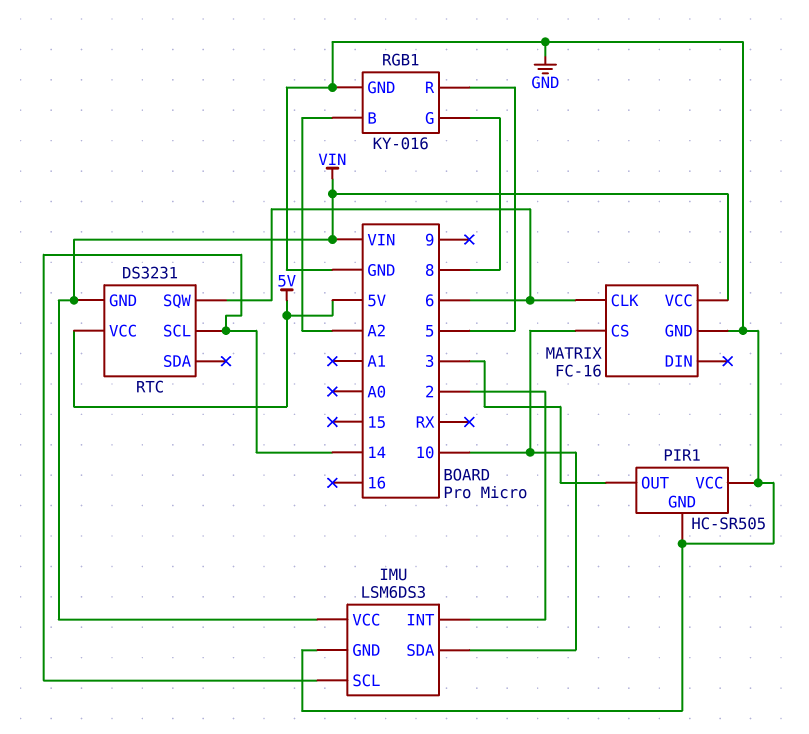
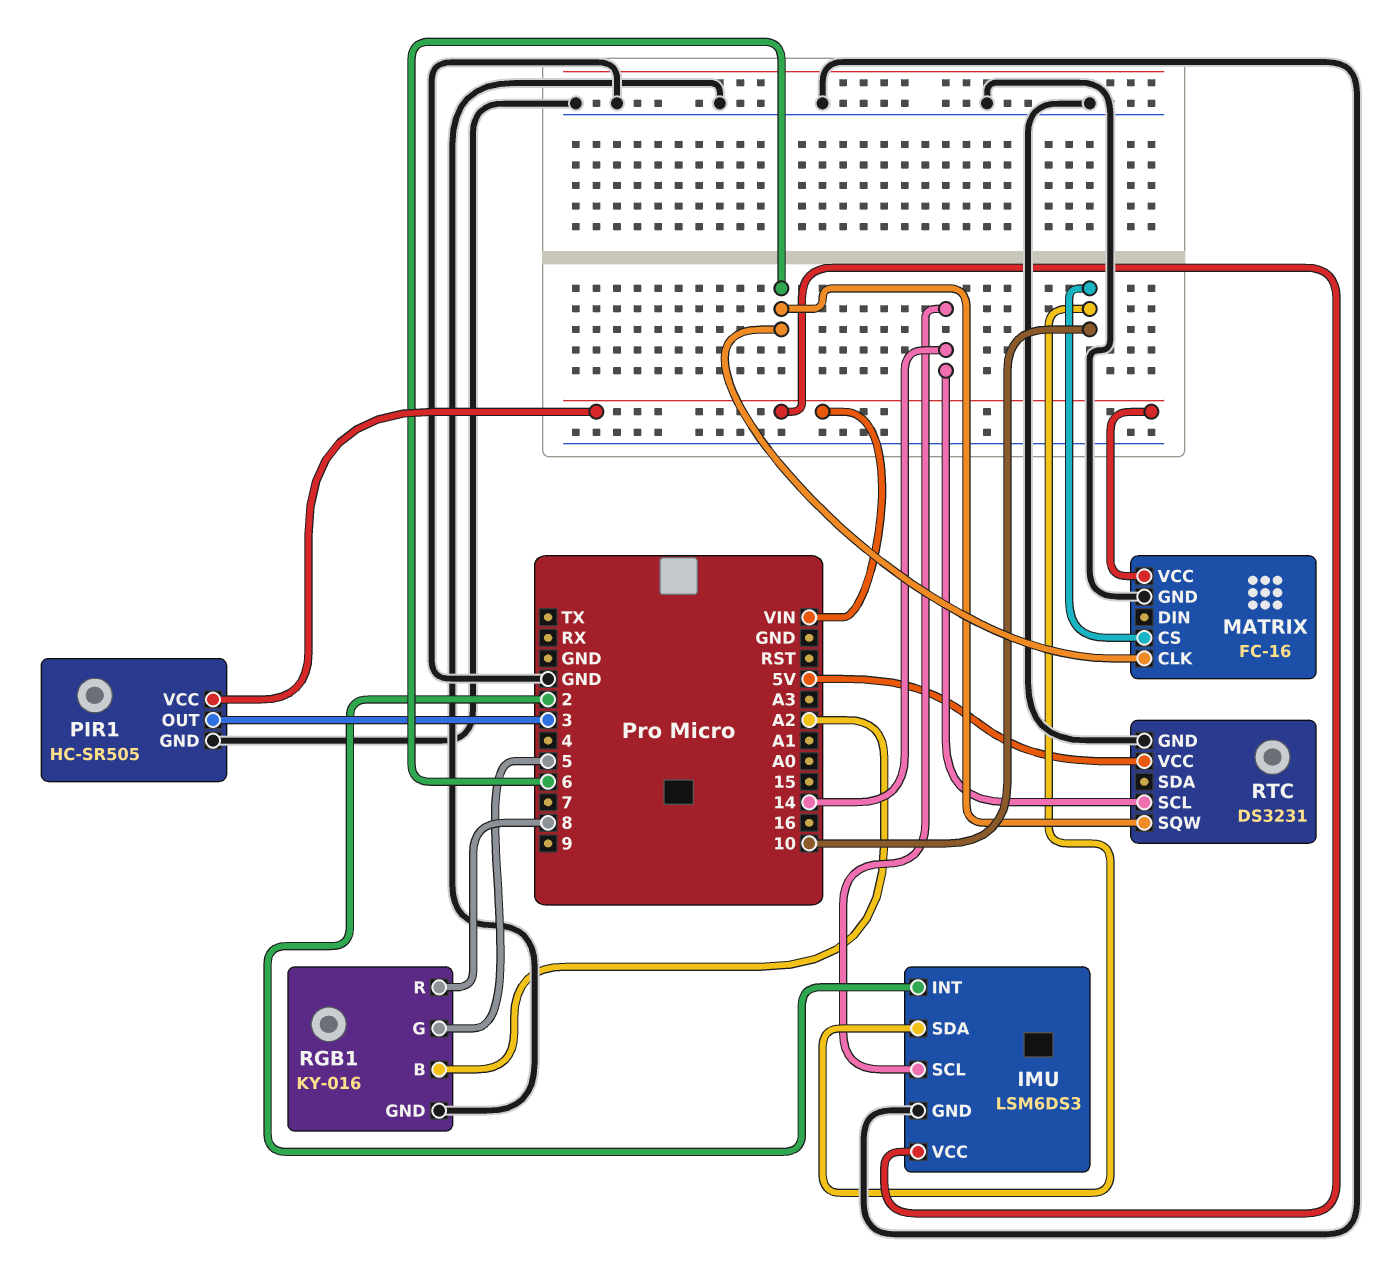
PIR1 pin VCC: GND -> VIN
RGB1 pin G: 8 -> 5
RGB1 pin R: 5 -> 8
RTC pin GND: VIN -> GND

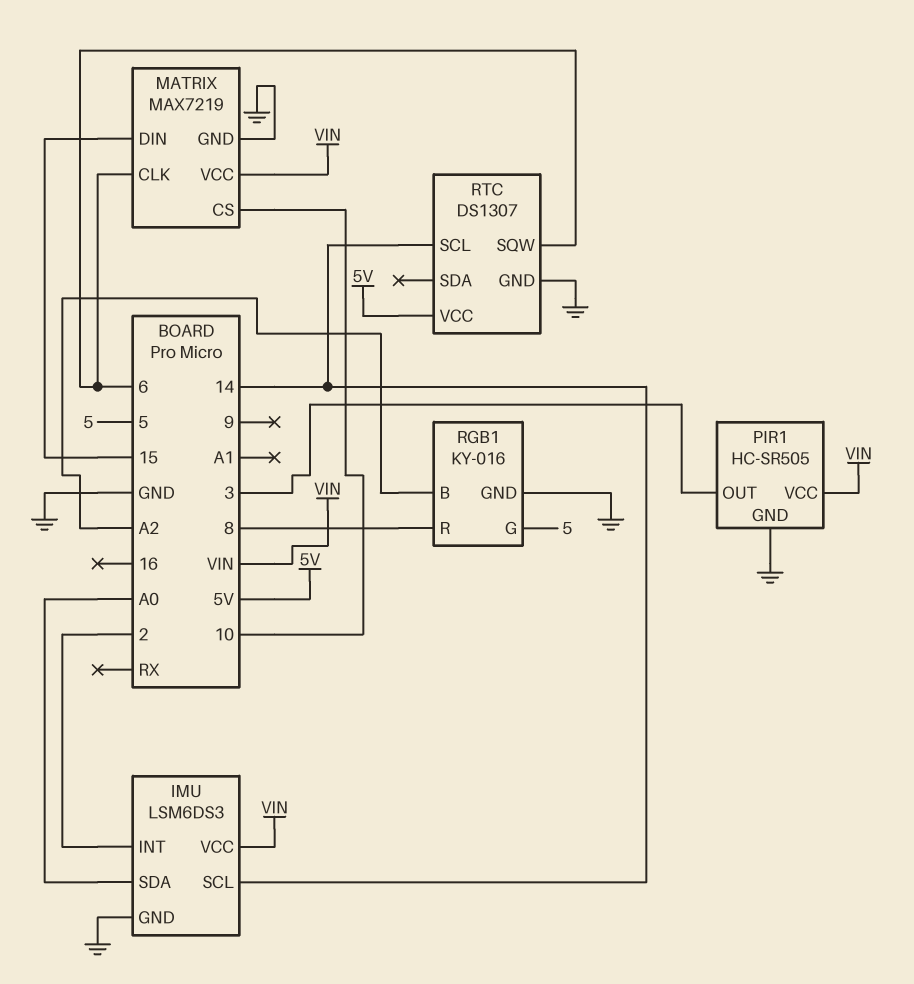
IMU pin SDA: 10 -> A0
MATRIX: FC-16 -> MAX7219
MATRIX pin DIN: none -> 15
RTC: DS3231 -> DS1307

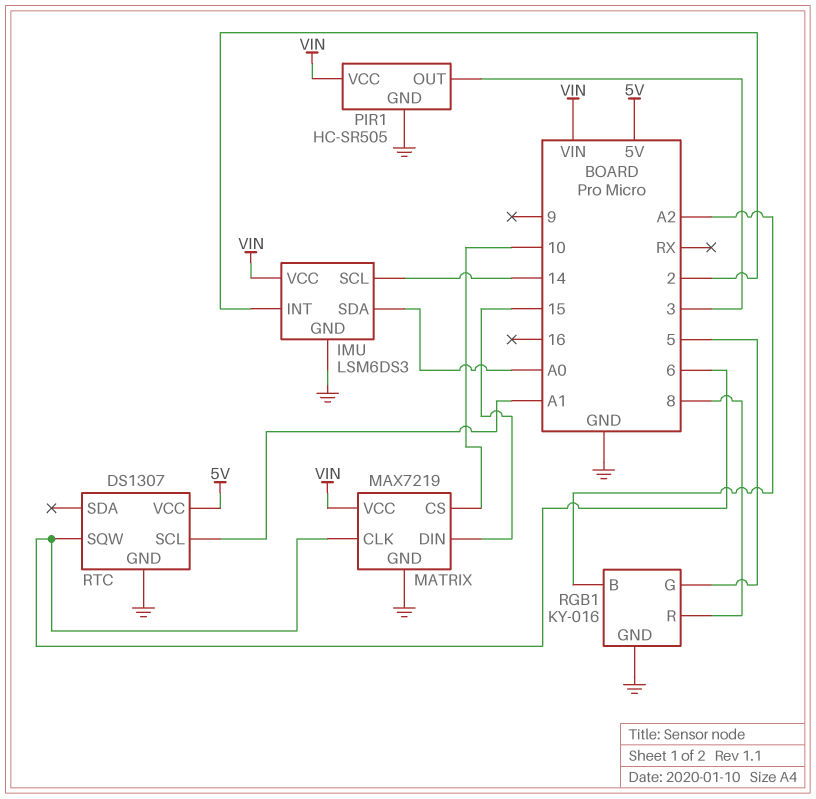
RTC pin SCL: 14 -> A1

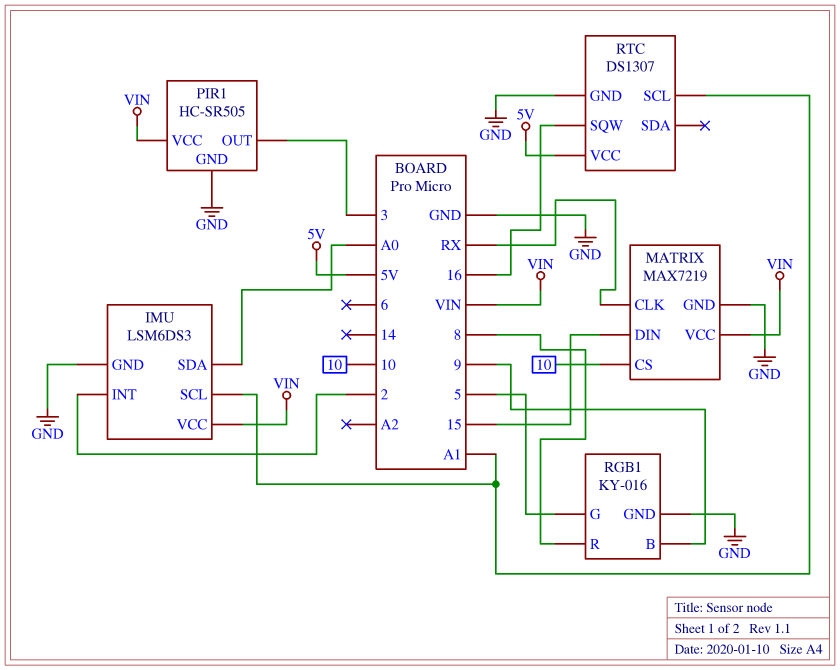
IMU pin SCL: 14 -> A1
MATRIX pin CLK: 6 -> RX
RGB1 pin B: A2 -> 9
RTC pin SQW: 6 -> 16

